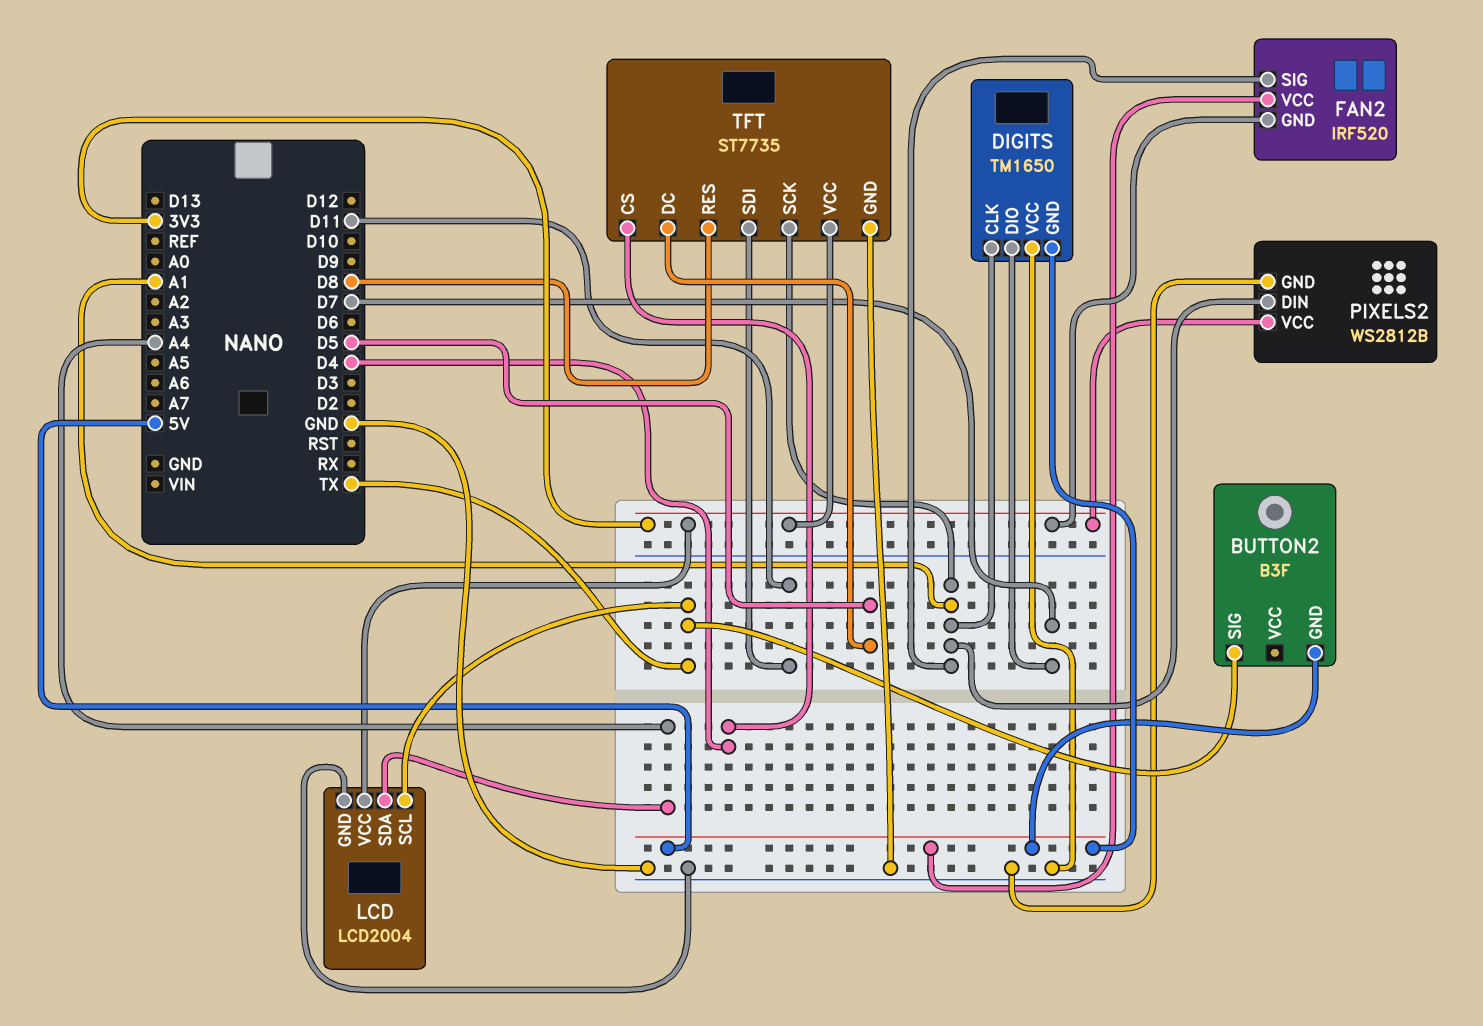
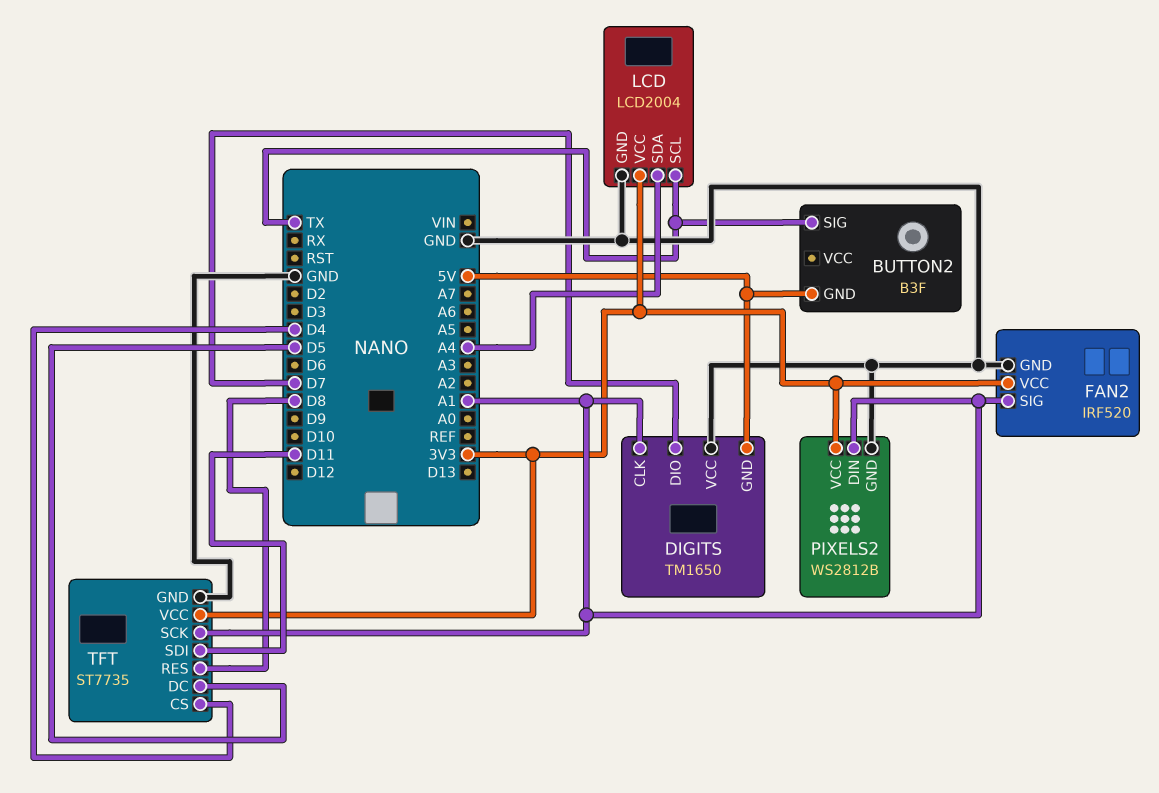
FAN2 pin GND: 3V3 -> GND
FAN2 pin VCC: 5V -> 3V3

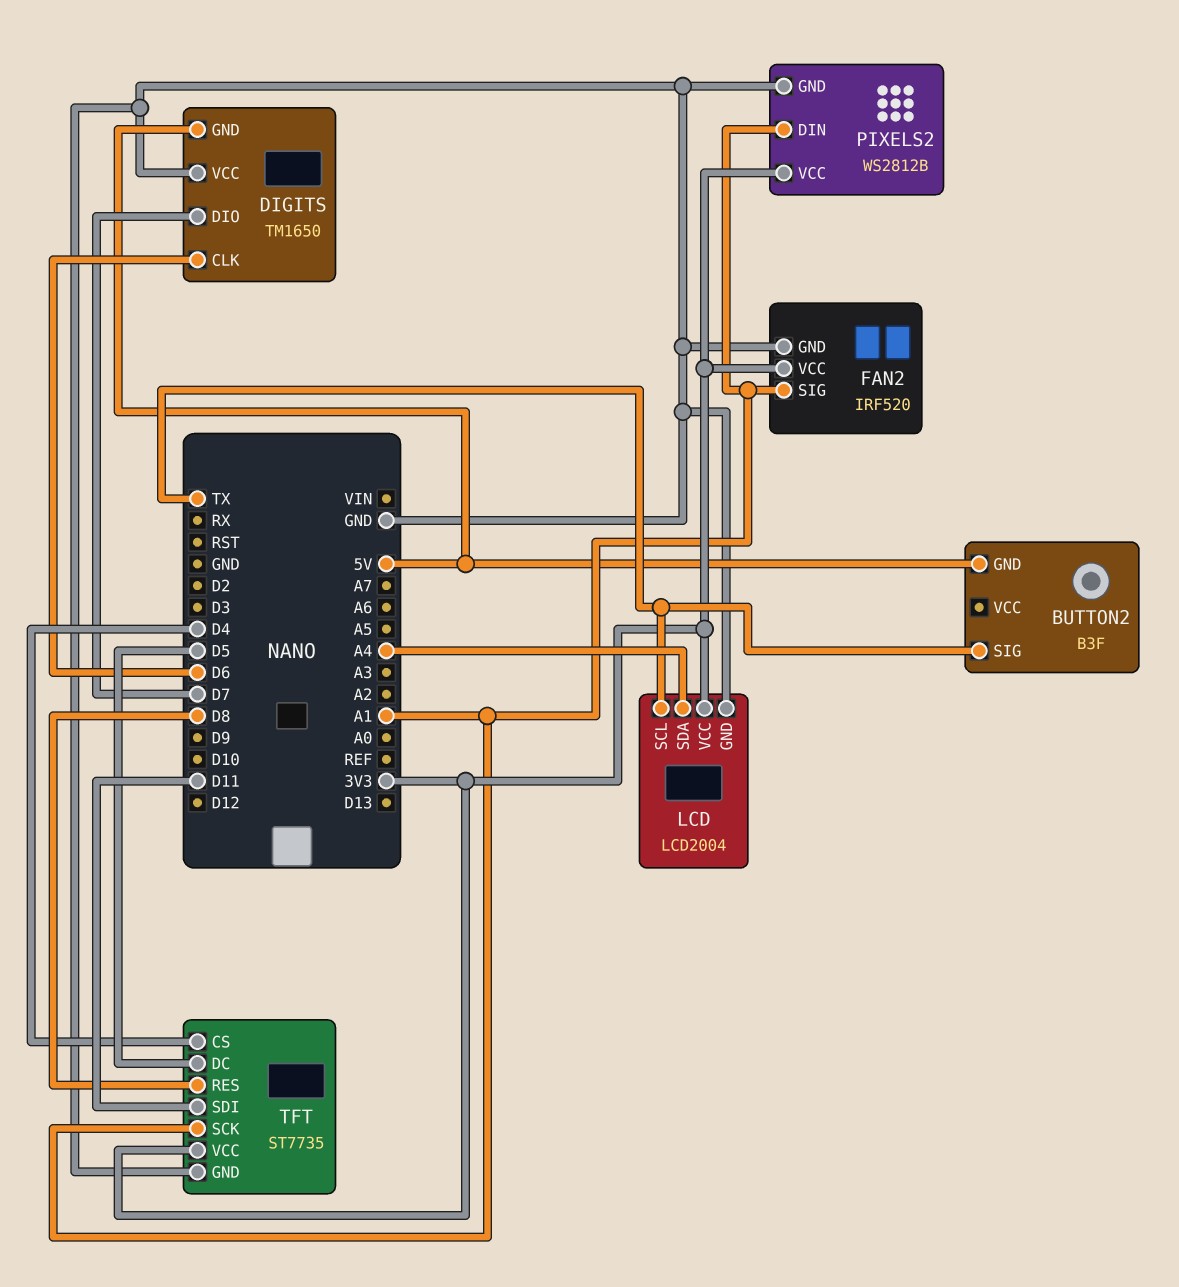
DIGITS pin CLK: A1 -> D6

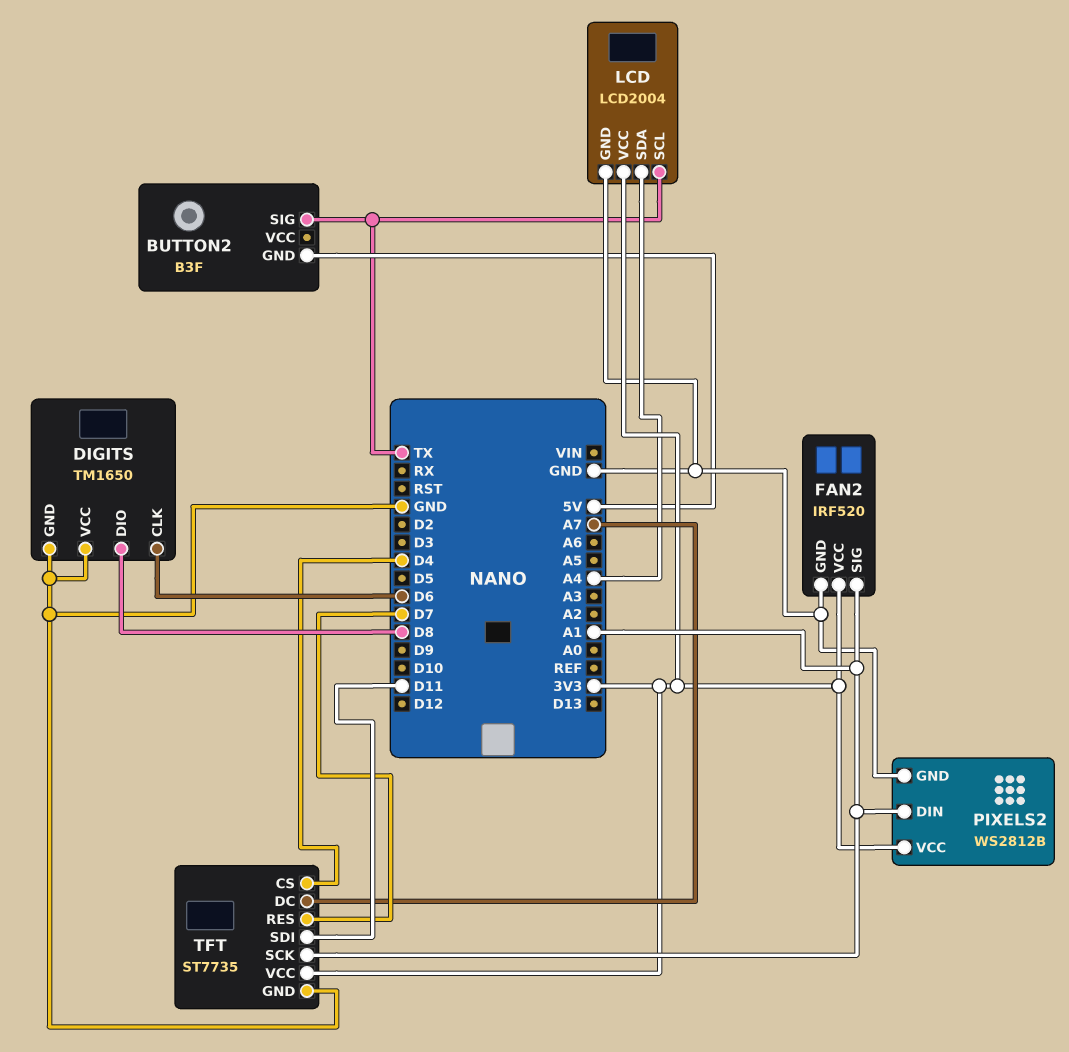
DIGITS pin DIO: D7 -> D8
DIGITS pin GND: 5V -> GND
TFT pin DC: D5 -> A7
TFT pin RES: D8 -> D7

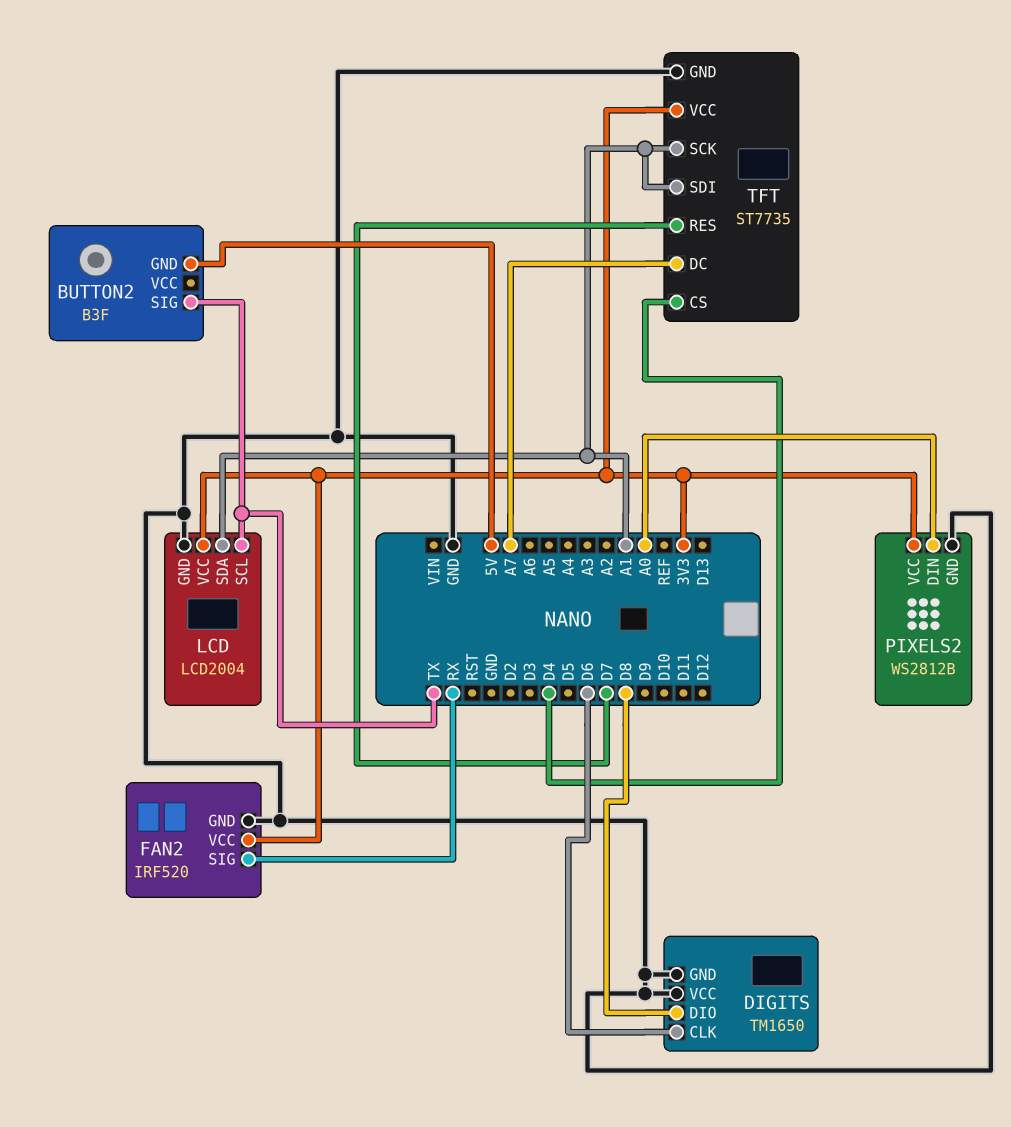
FAN2 pin SIG: A1 -> RX
LCD pin SDA: A4 -> A1
PIXELS2 pin DIN: A1 -> A0
TFT pin SDI: D11 -> A1

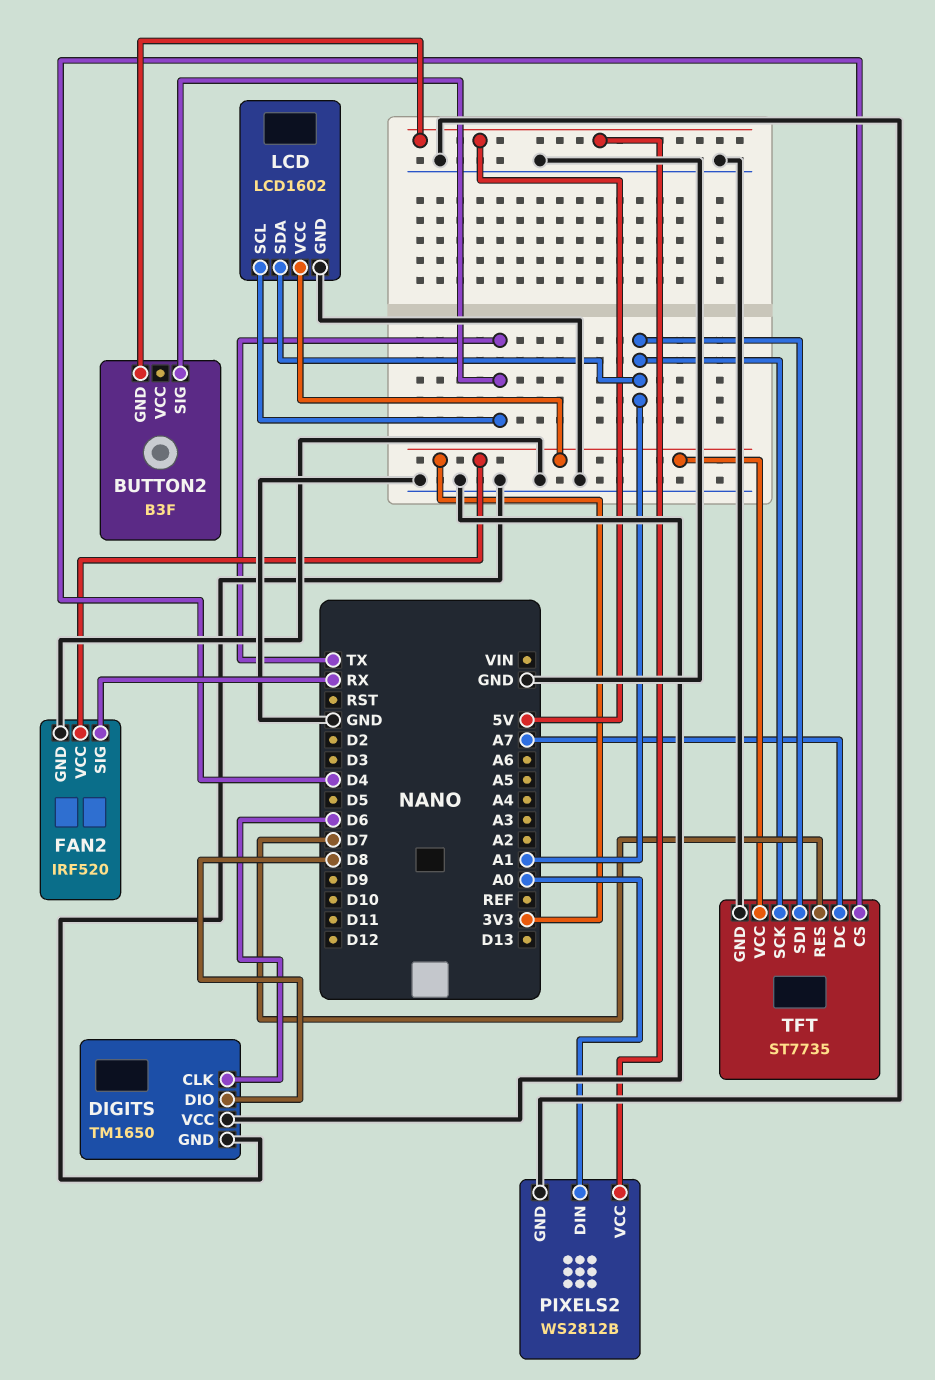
LCD: LCD2004 -> LCD1602
PIXELS2 pin VCC: 3V3 -> 5V

